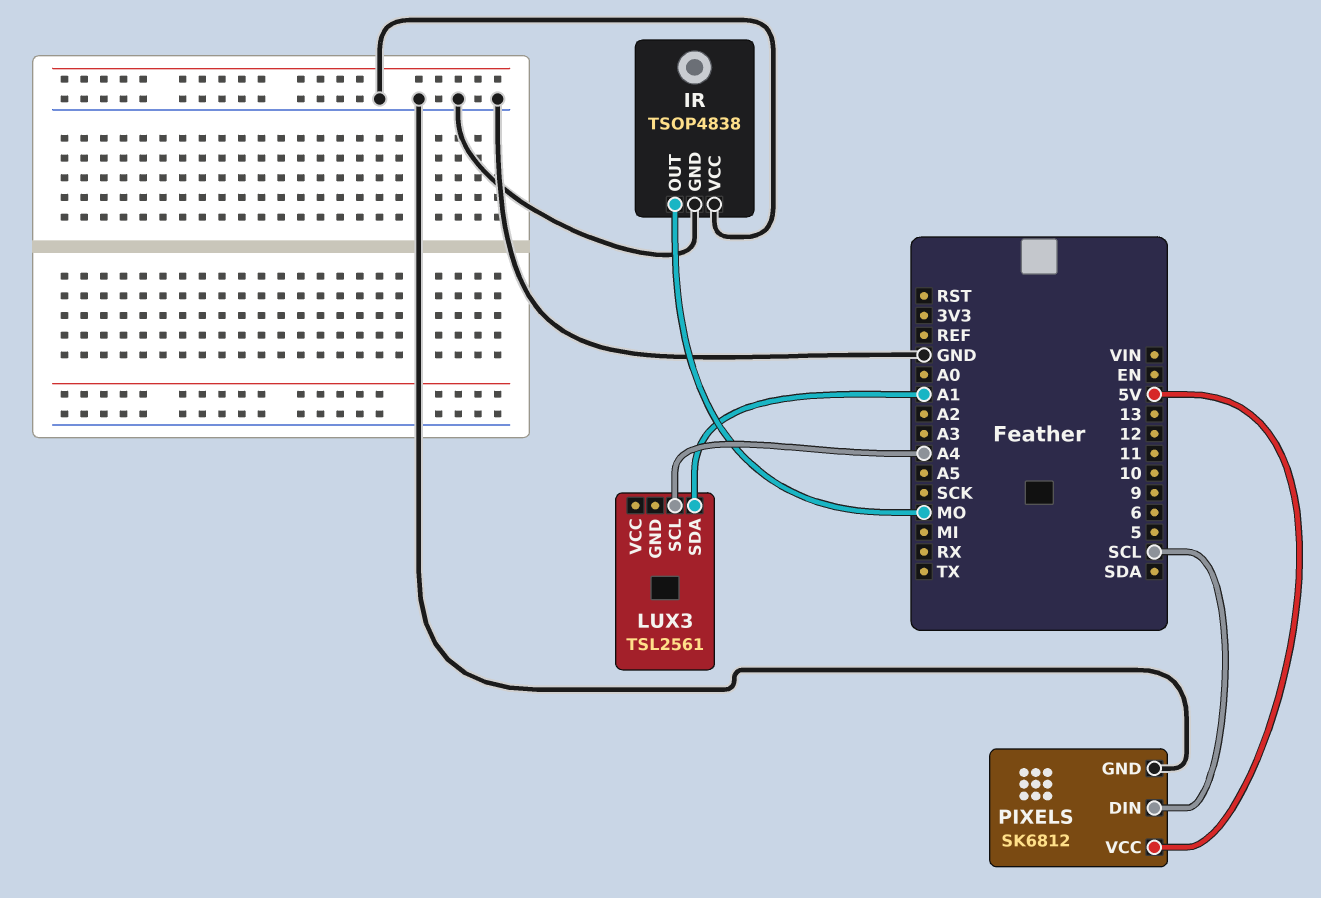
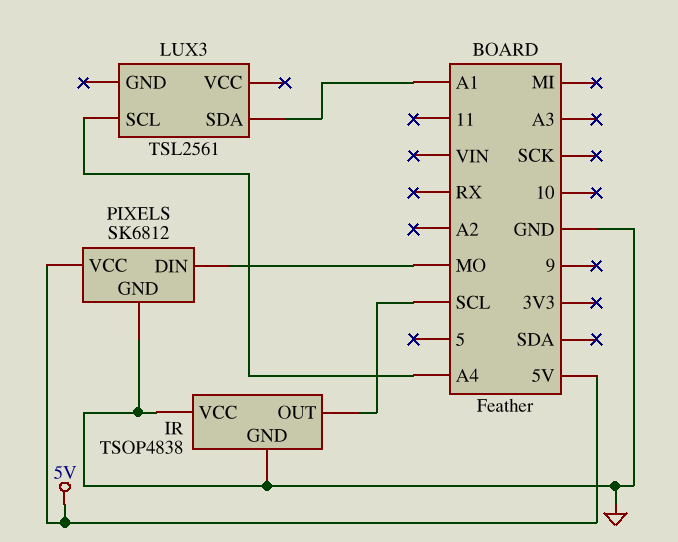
IR pin OUT: MO -> SCL
PIXELS pin DIN: SCL -> MO

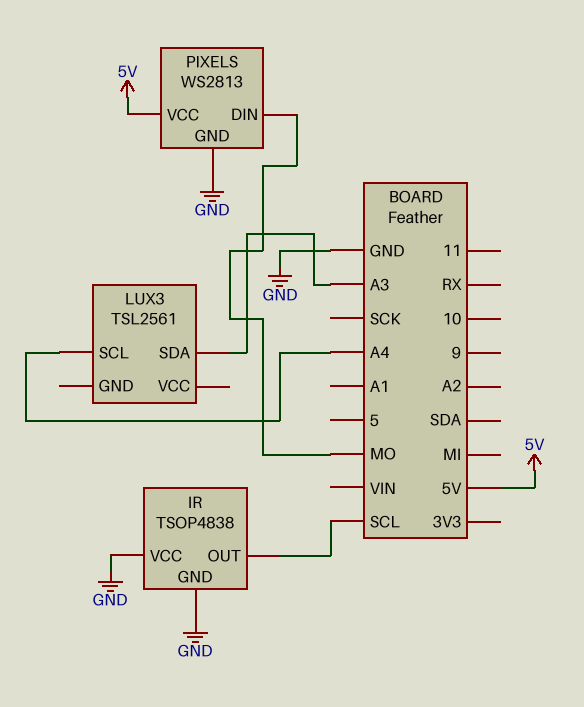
LUX3 pin SDA: A1 -> A3
PIXELS: SK6812 -> WS2813

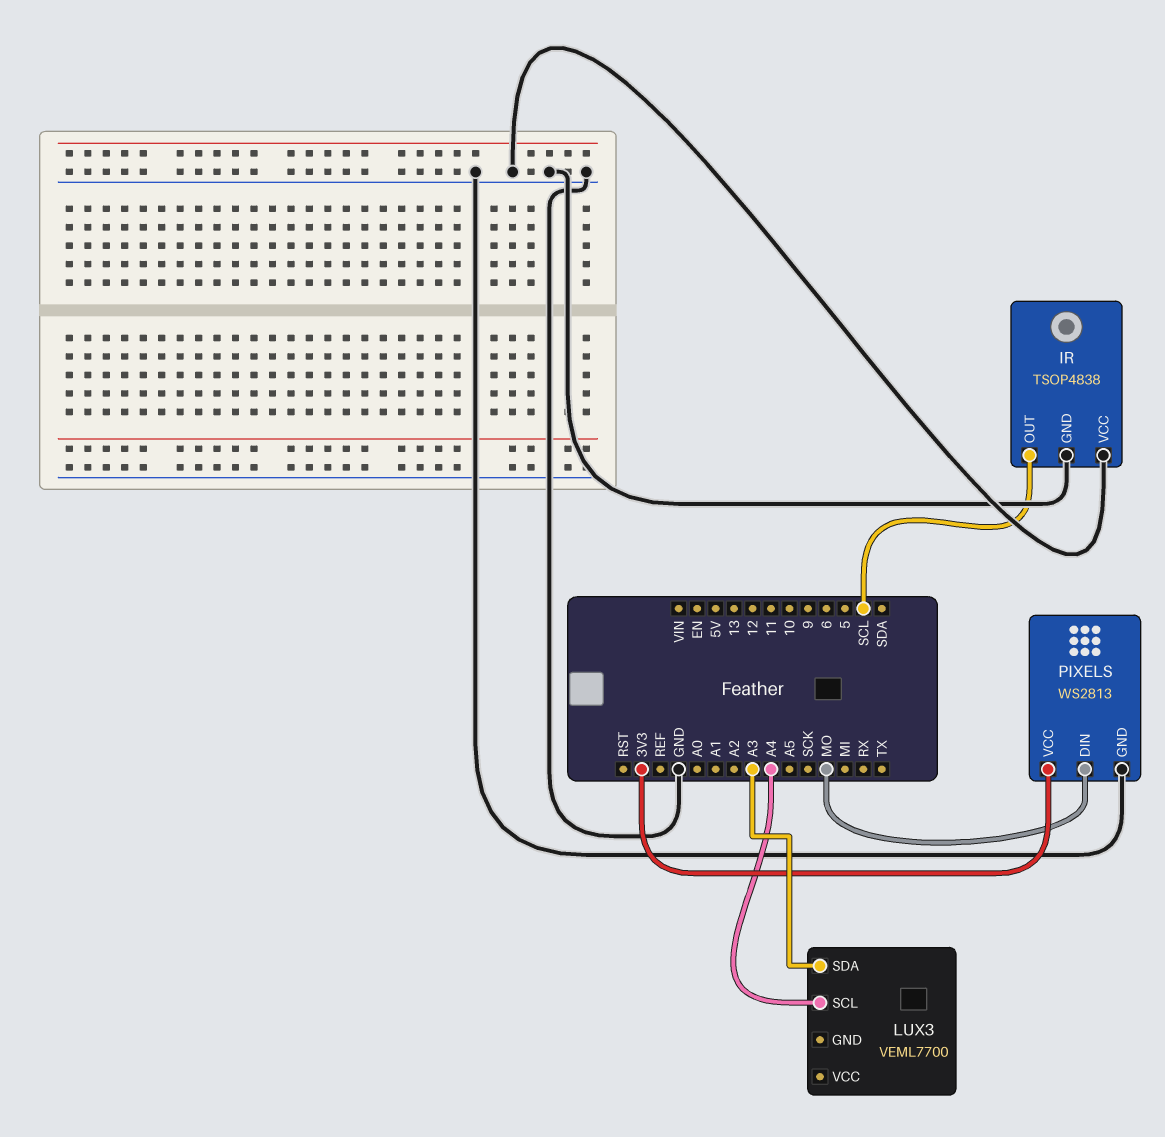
LUX3: TSL2561 -> VEML7700
PIXELS pin VCC: 5V -> 3V3

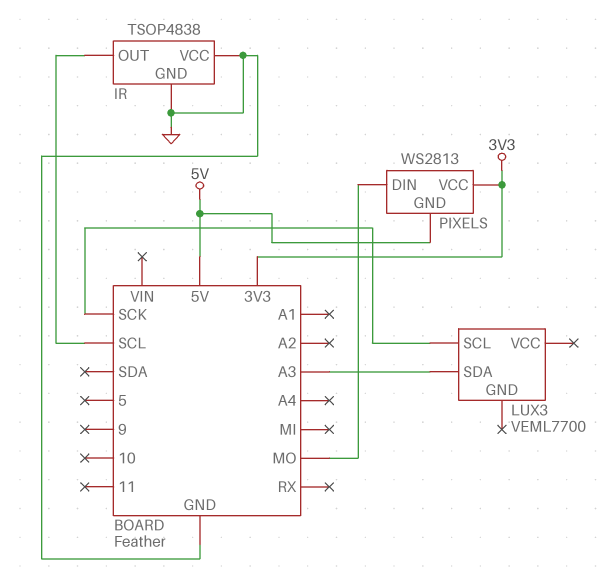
LUX3 pin SCL: A4 -> SCK
PIXELS pin GND: GND -> 5V

